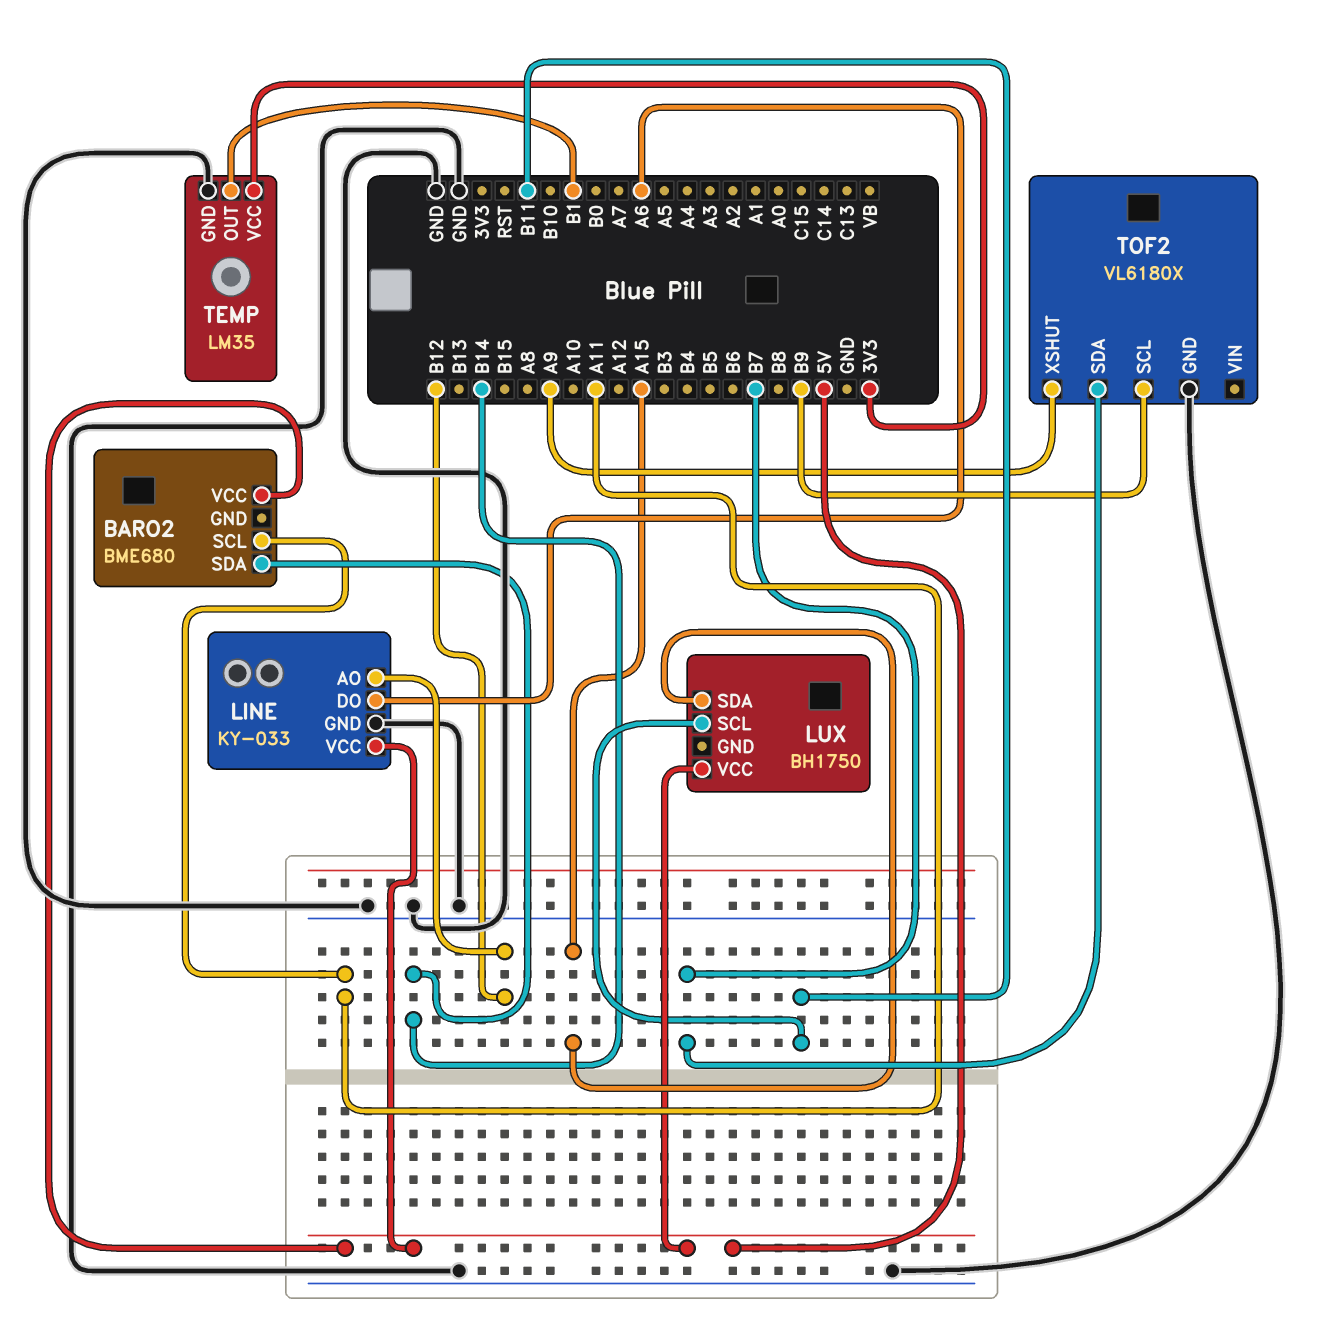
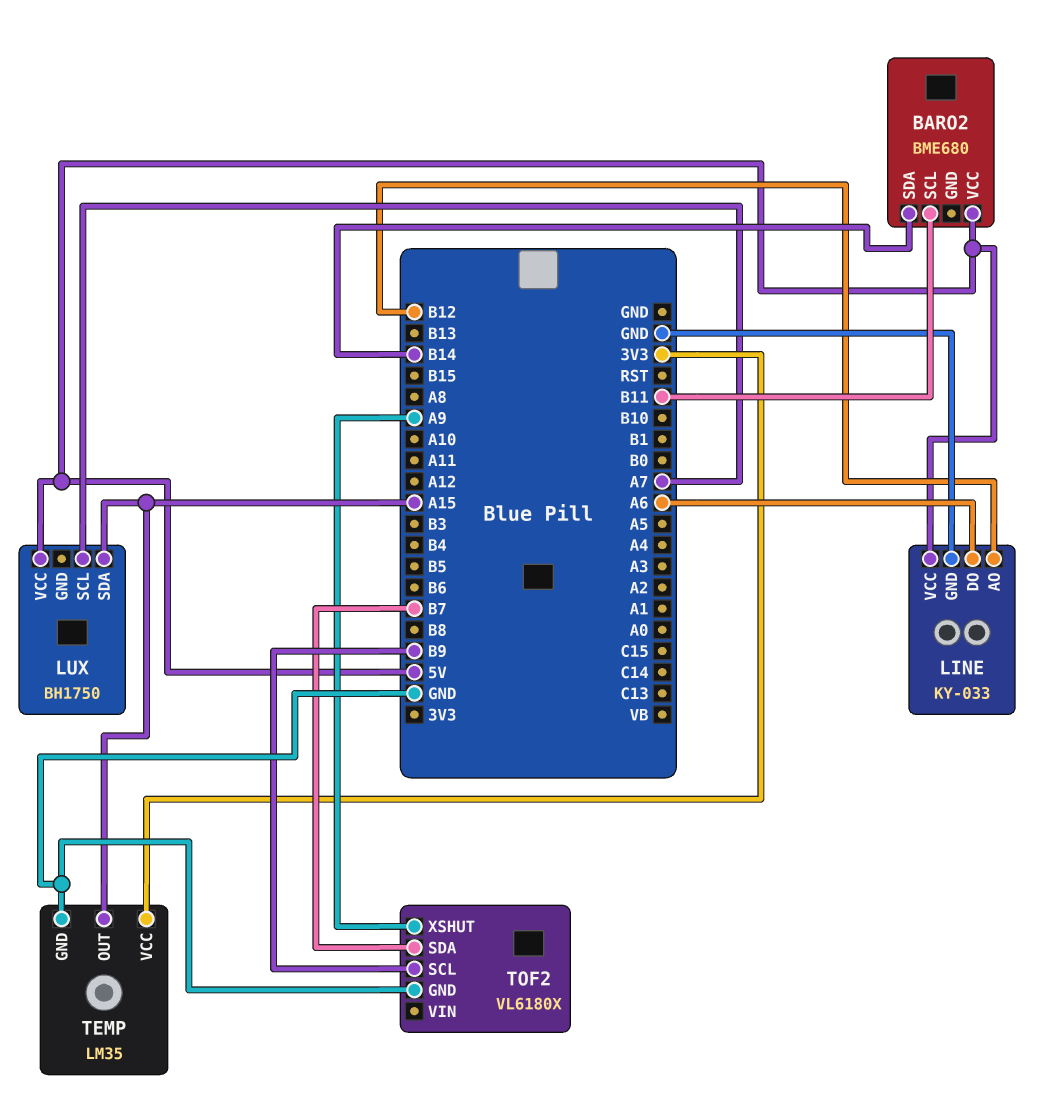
BARO2 pin SCL: A11 -> B11
LUX pin SCL: B11 -> A7
TEMP pin OUT: B1 -> A15

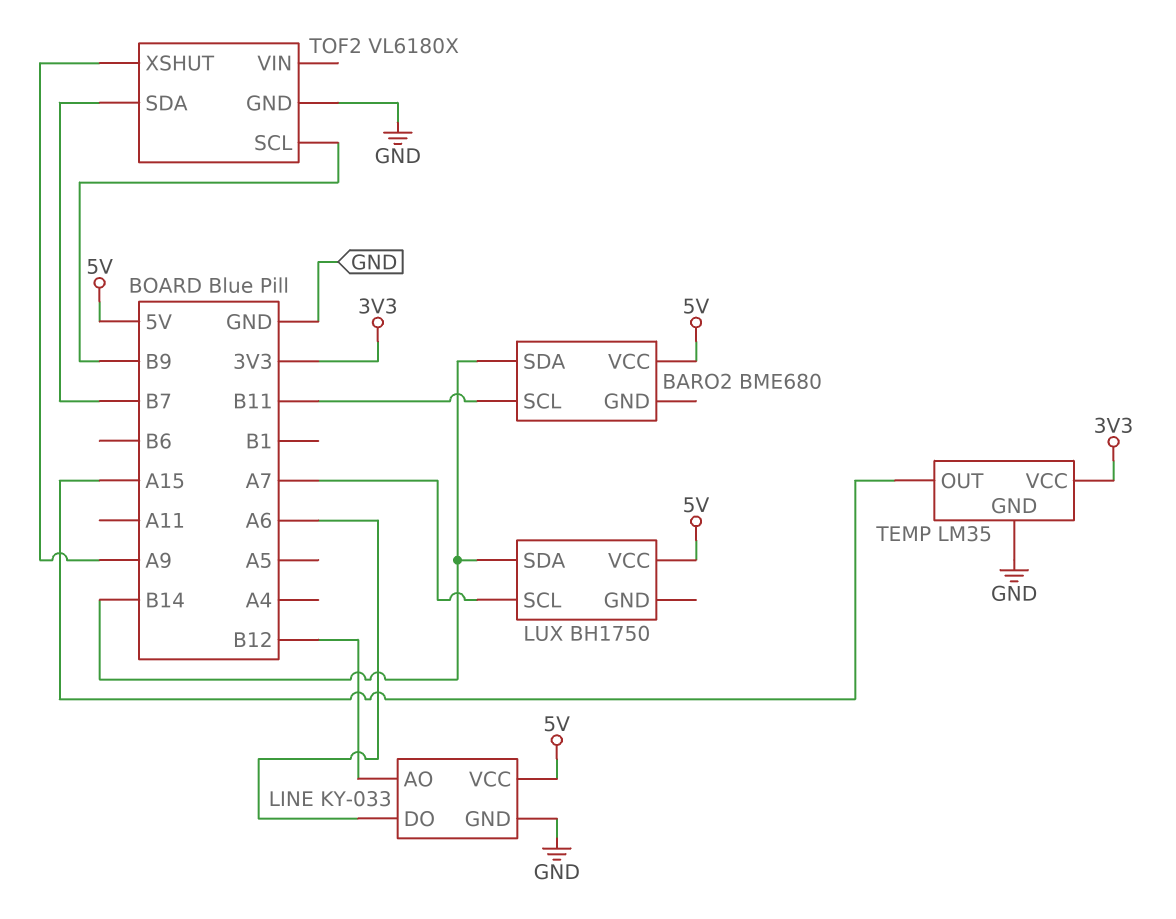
LUX pin SDA: A15 -> B14

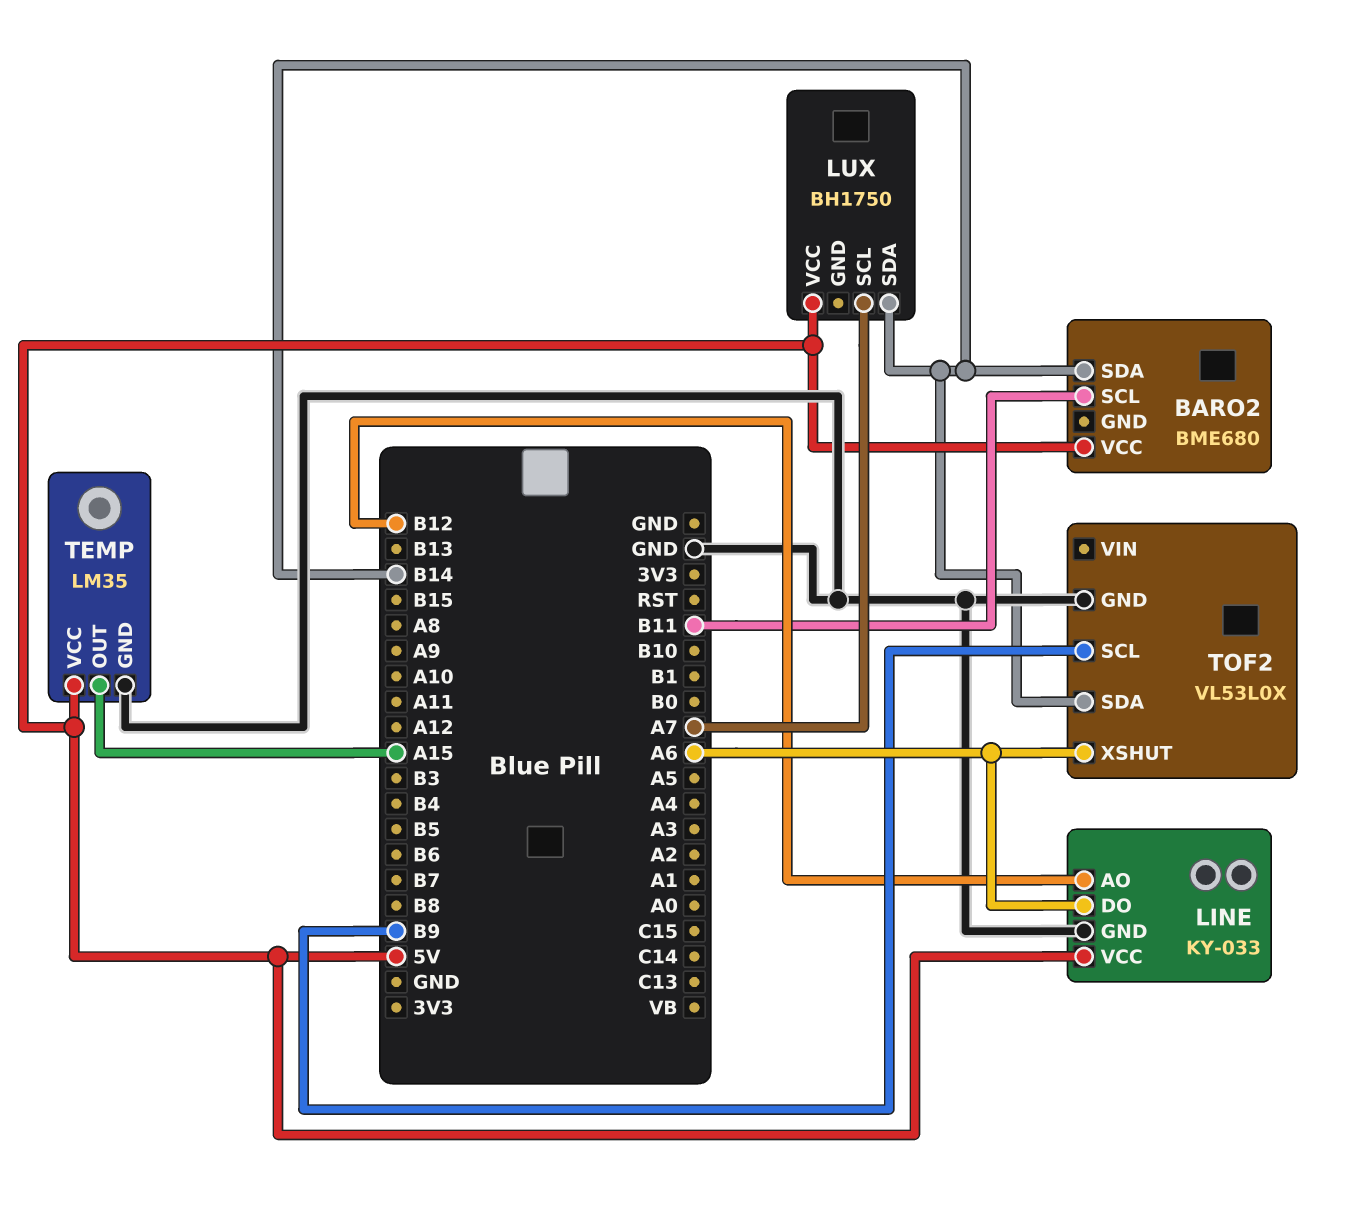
TEMP pin VCC: 3V3 -> 5V
TOF2: VL6180X -> VL53L0X
TOF2 pin SDA: B7 -> B14
TOF2 pin XSHUT: A9 -> A6

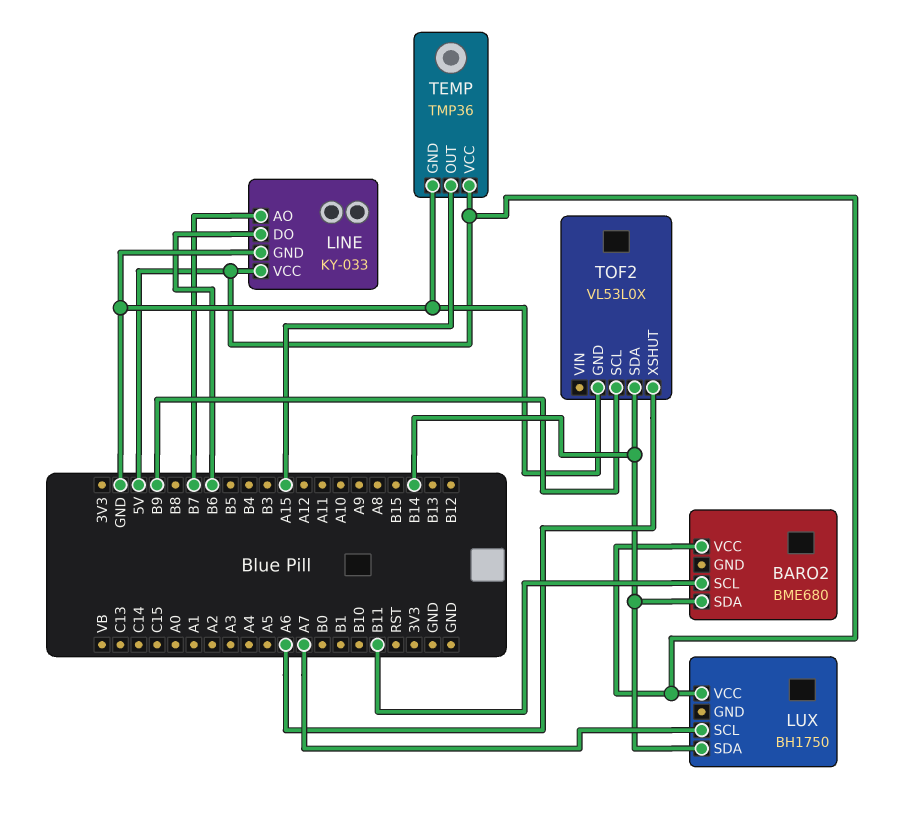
LINE pin AO: B12 -> B7
LINE pin DO: A6 -> B6
TEMP: LM35 -> TMP36

